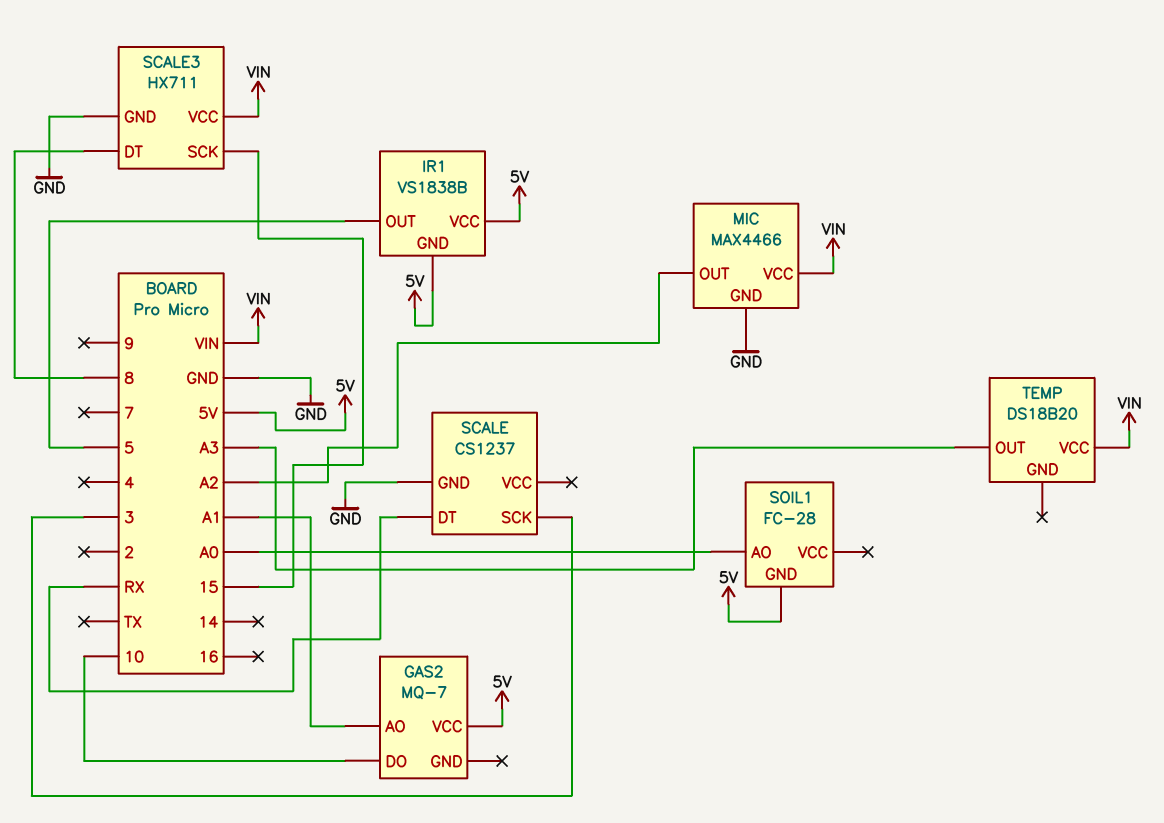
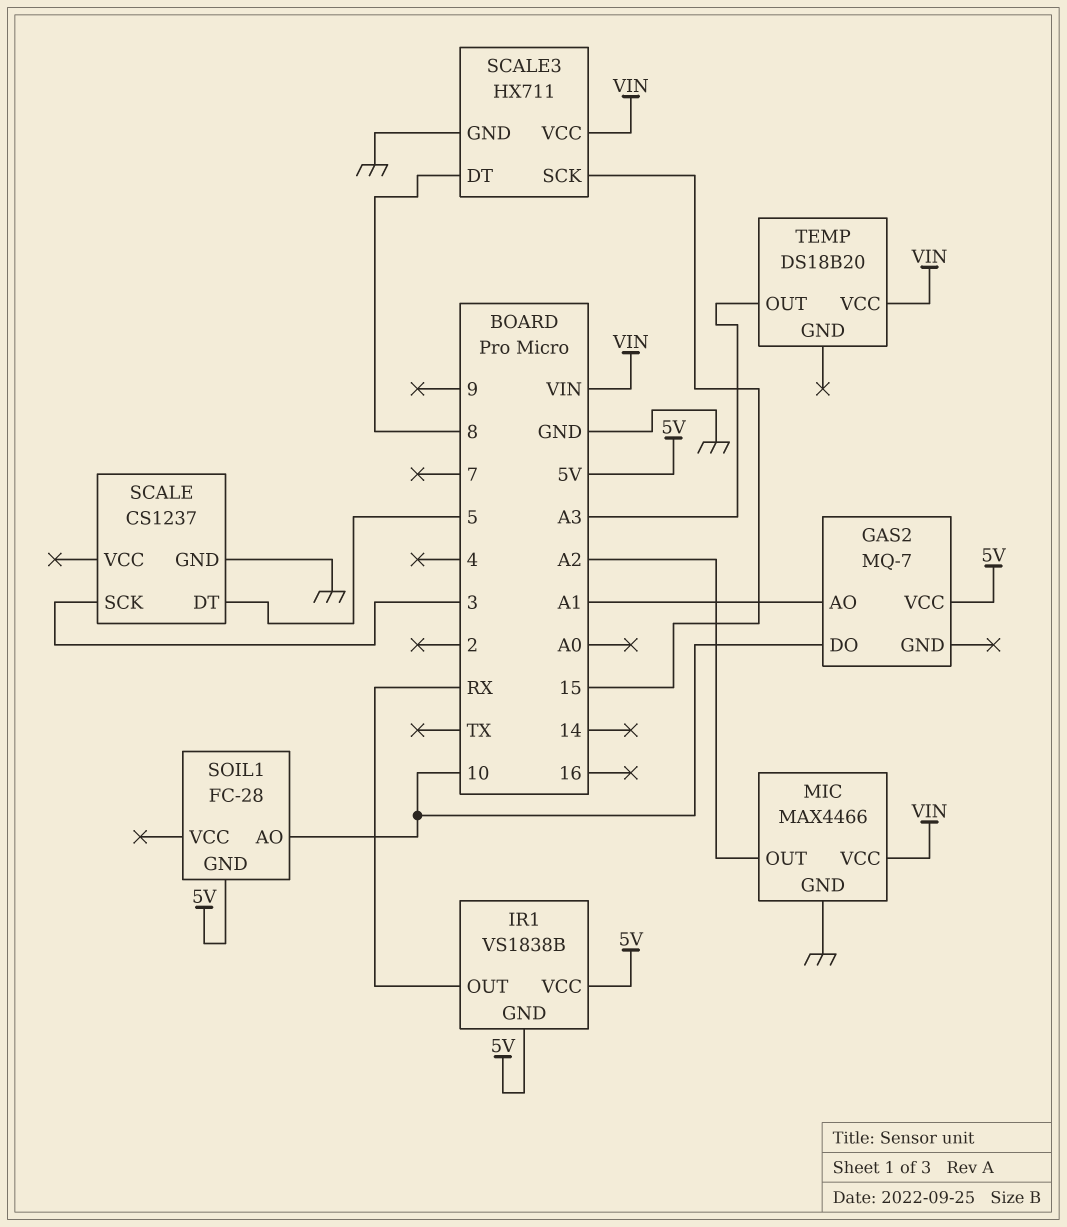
IR1 pin OUT: 5 -> RX
SCALE pin DT: RX -> 5
SOIL1 pin AO: A0 -> 10

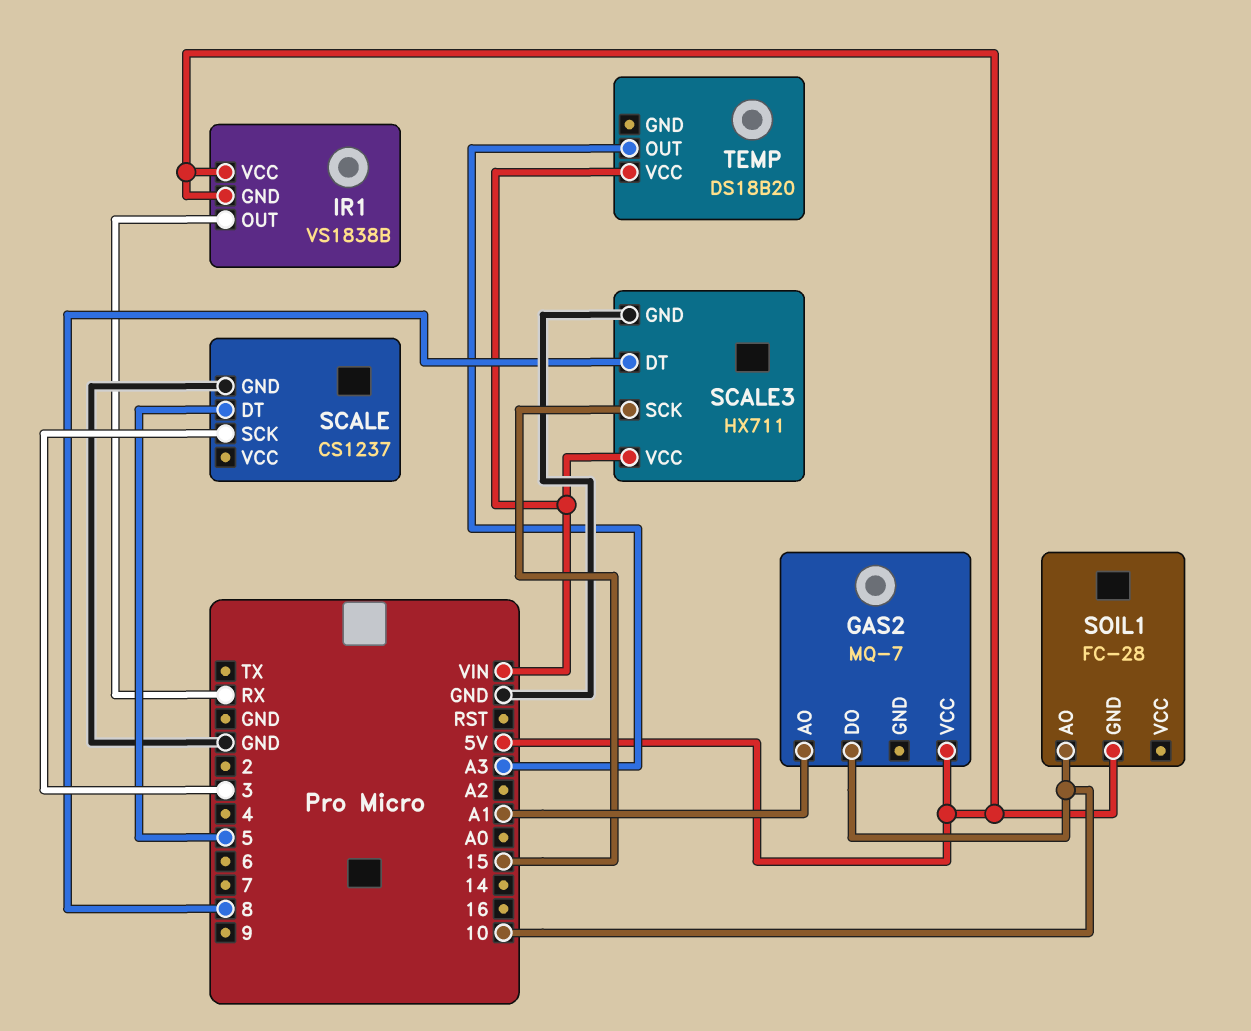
MIC: MAX4466 -> none
MIC pin GND: GND -> none
MIC pin OUT: A2 -> none
MIC pin VCC: VIN -> none

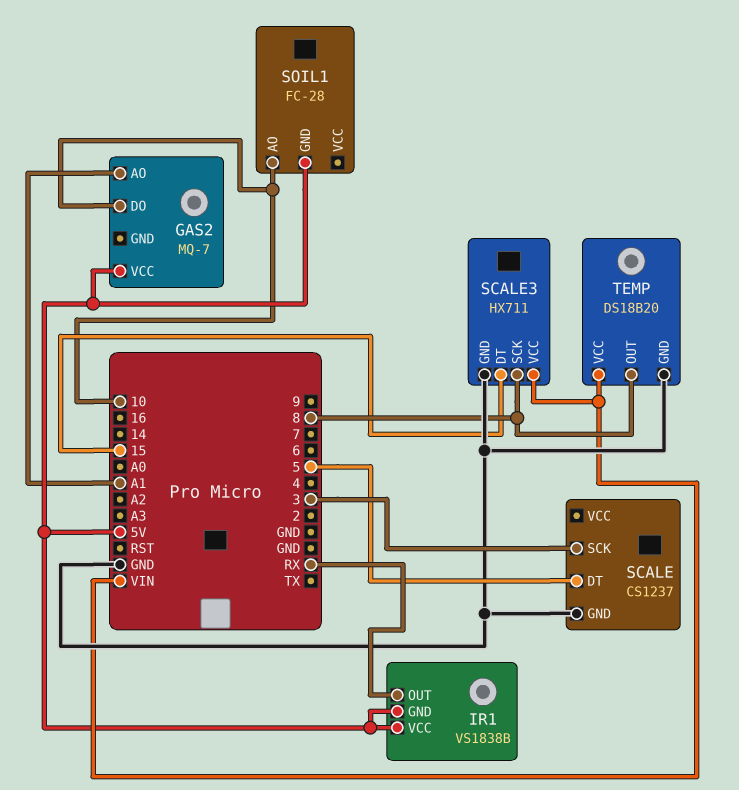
SCALE3 pin DT: 8 -> 15
SCALE3 pin SCK: 15 -> 8
TEMP pin GND: none -> GND
TEMP pin OUT: A3 -> 8

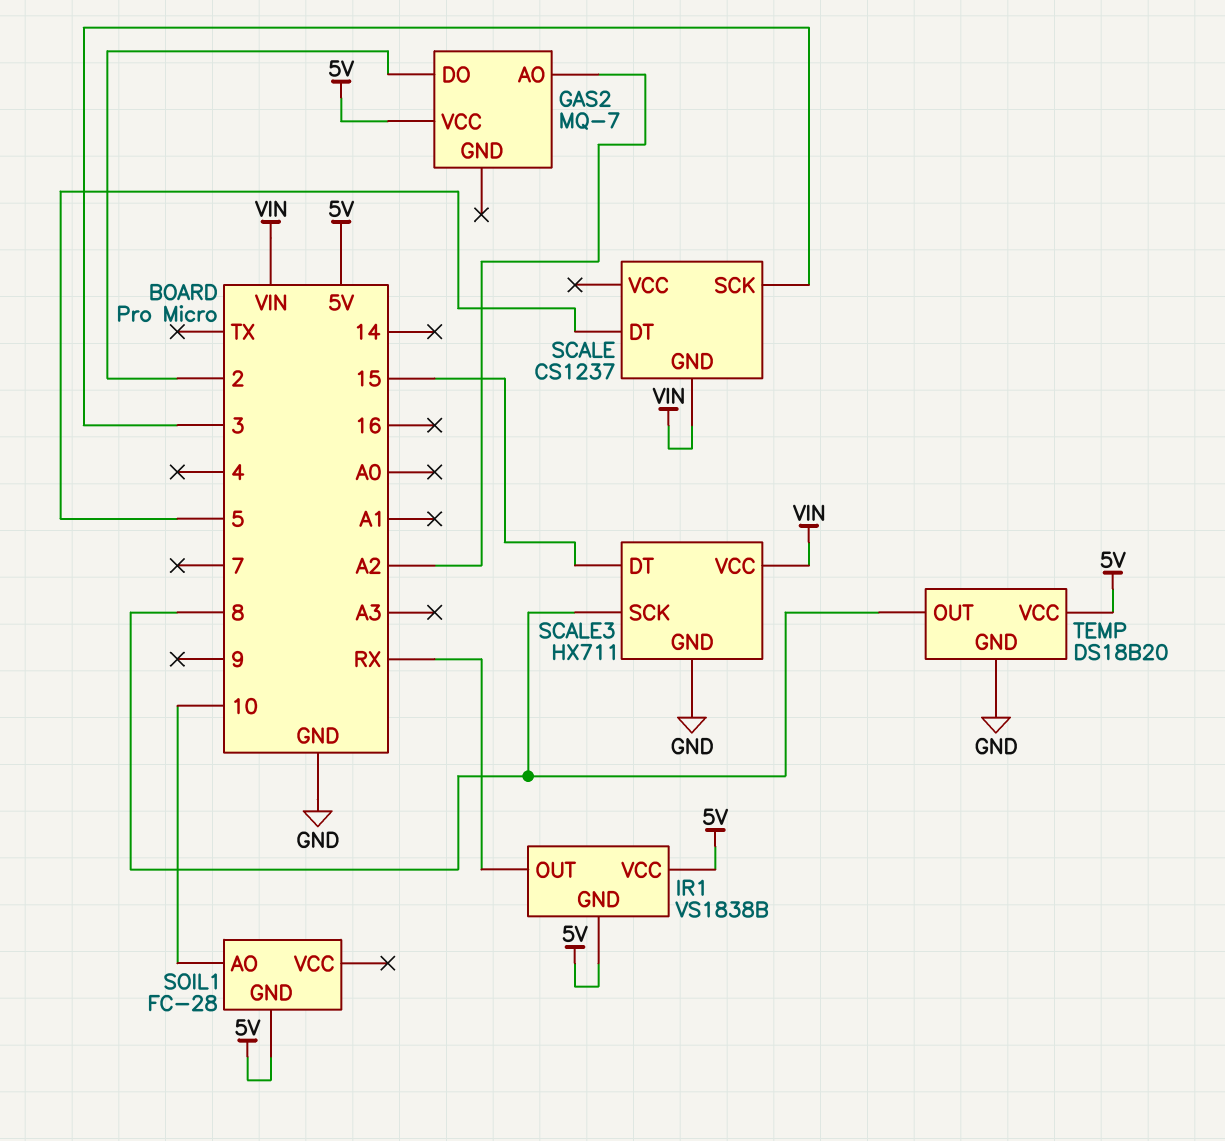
GAS2 pin AO: A1 -> A2
GAS2 pin DO: 10 -> 2
SCALE pin GND: GND -> VIN
TEMP pin VCC: VIN -> 5V

